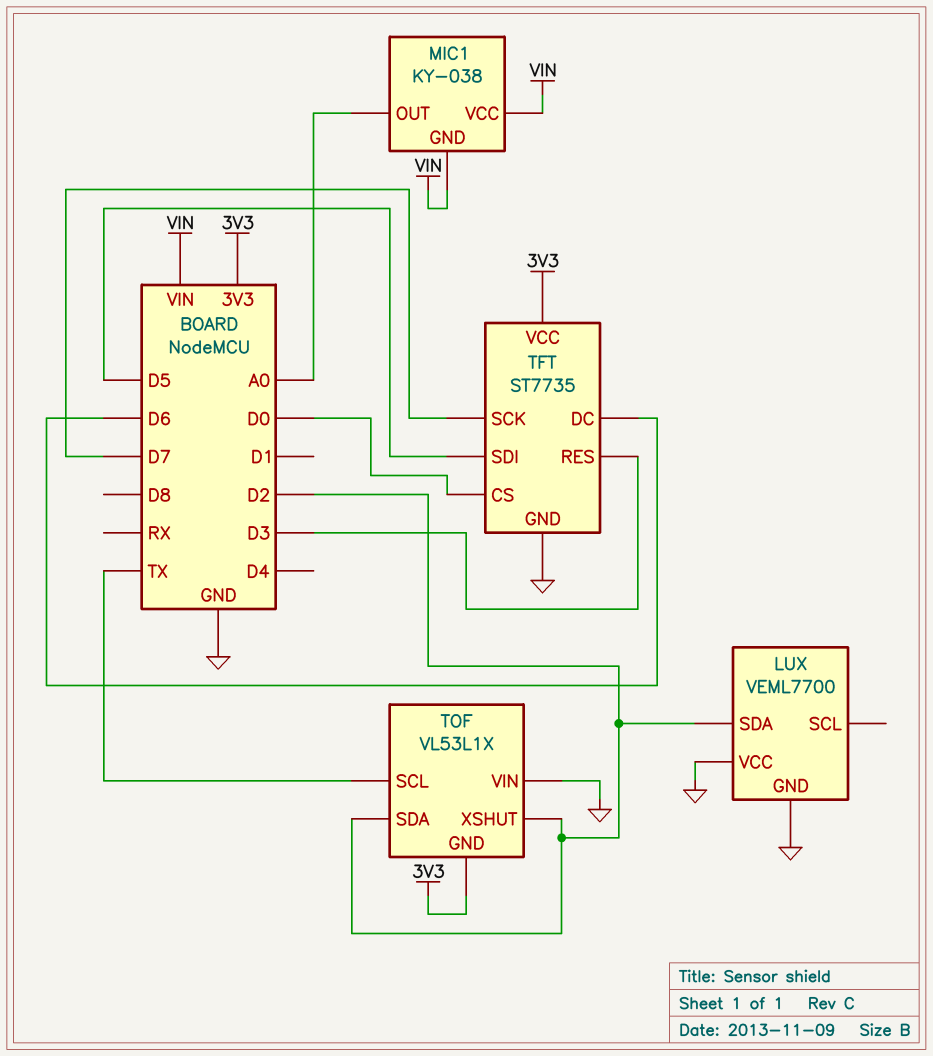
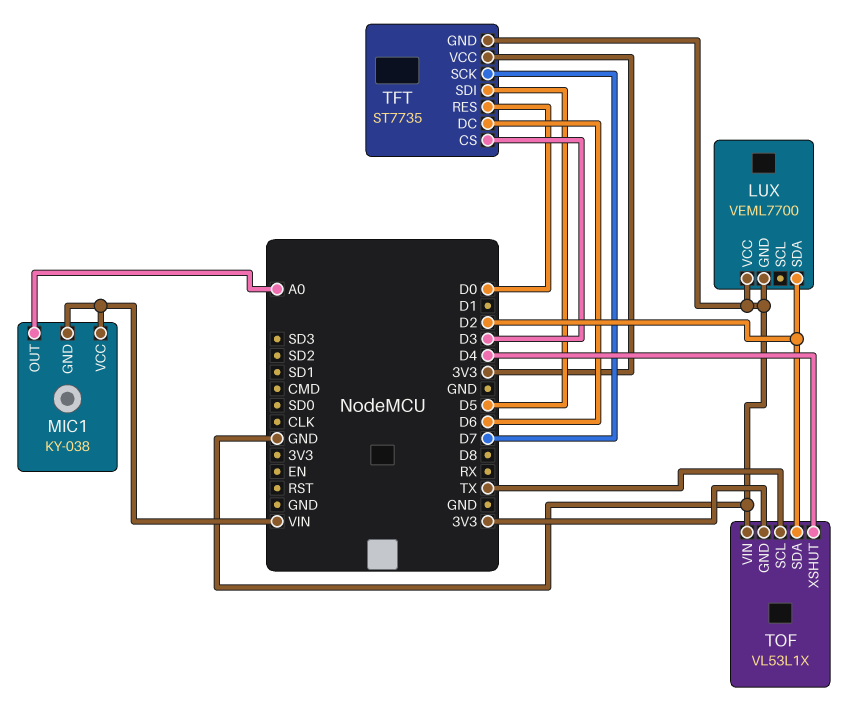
TFT pin CS: D0 -> D3
TFT pin RES: D3 -> D0
TOF pin XSHUT: D2 -> D4

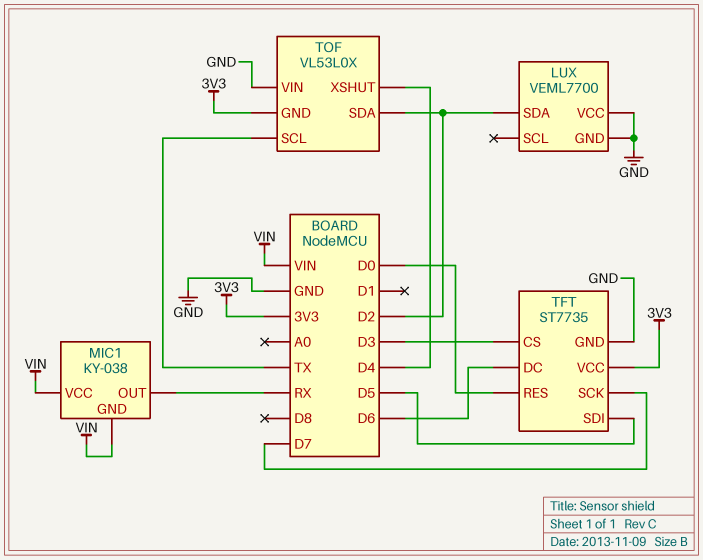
MIC1 pin OUT: A0 -> RX
TOF: VL53L1X -> VL53L0X

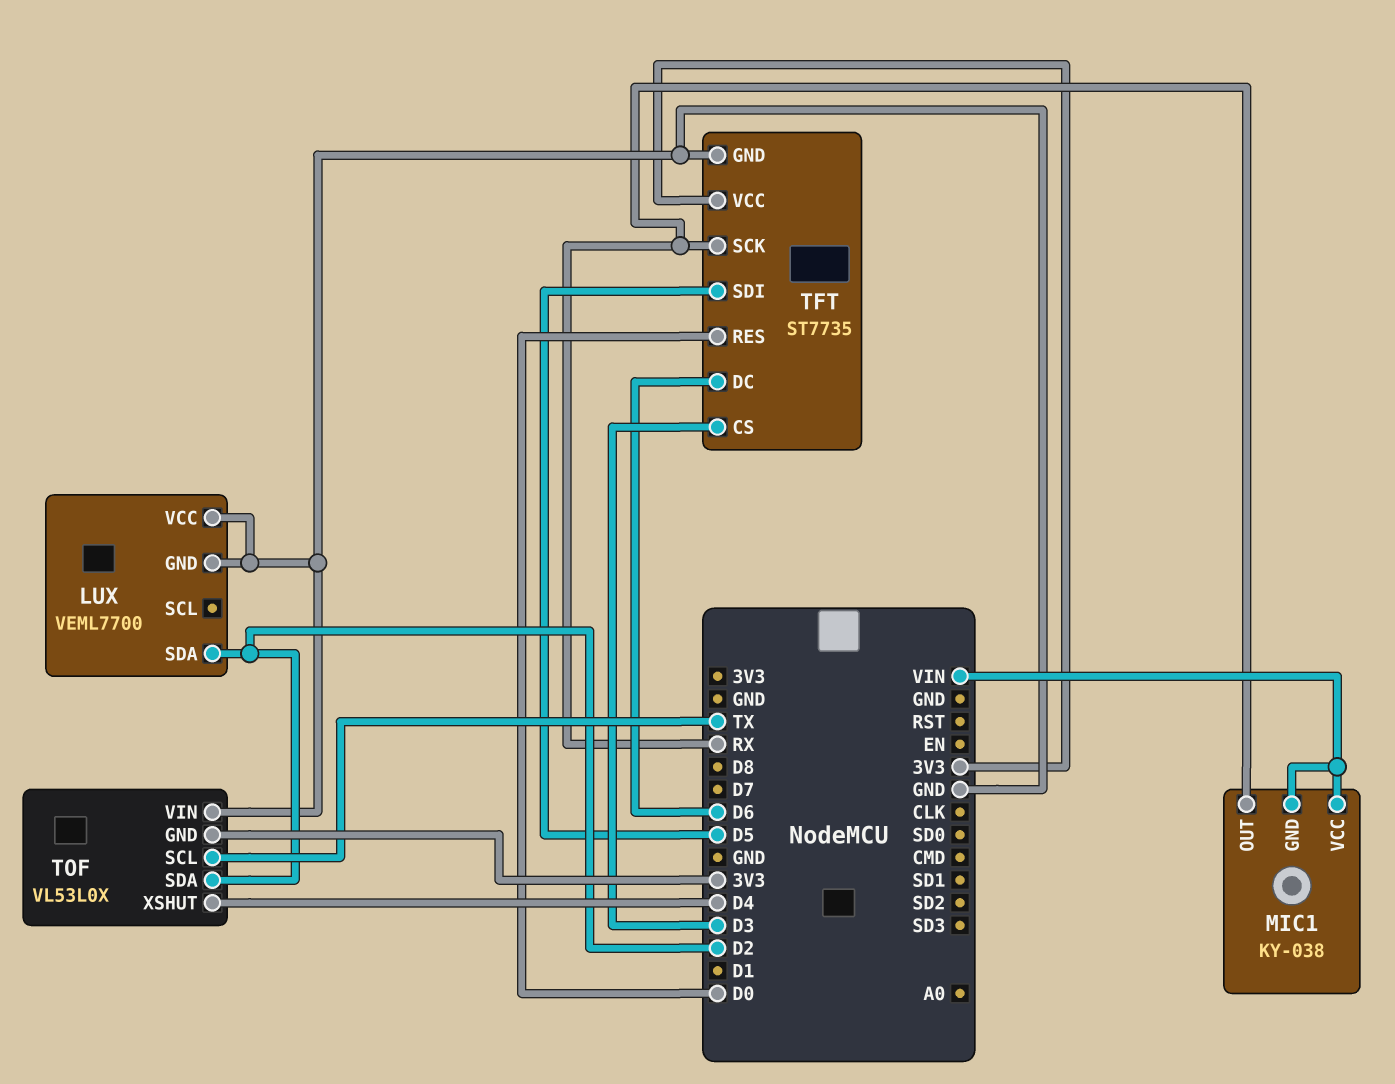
TFT pin SCK: D7 -> RX

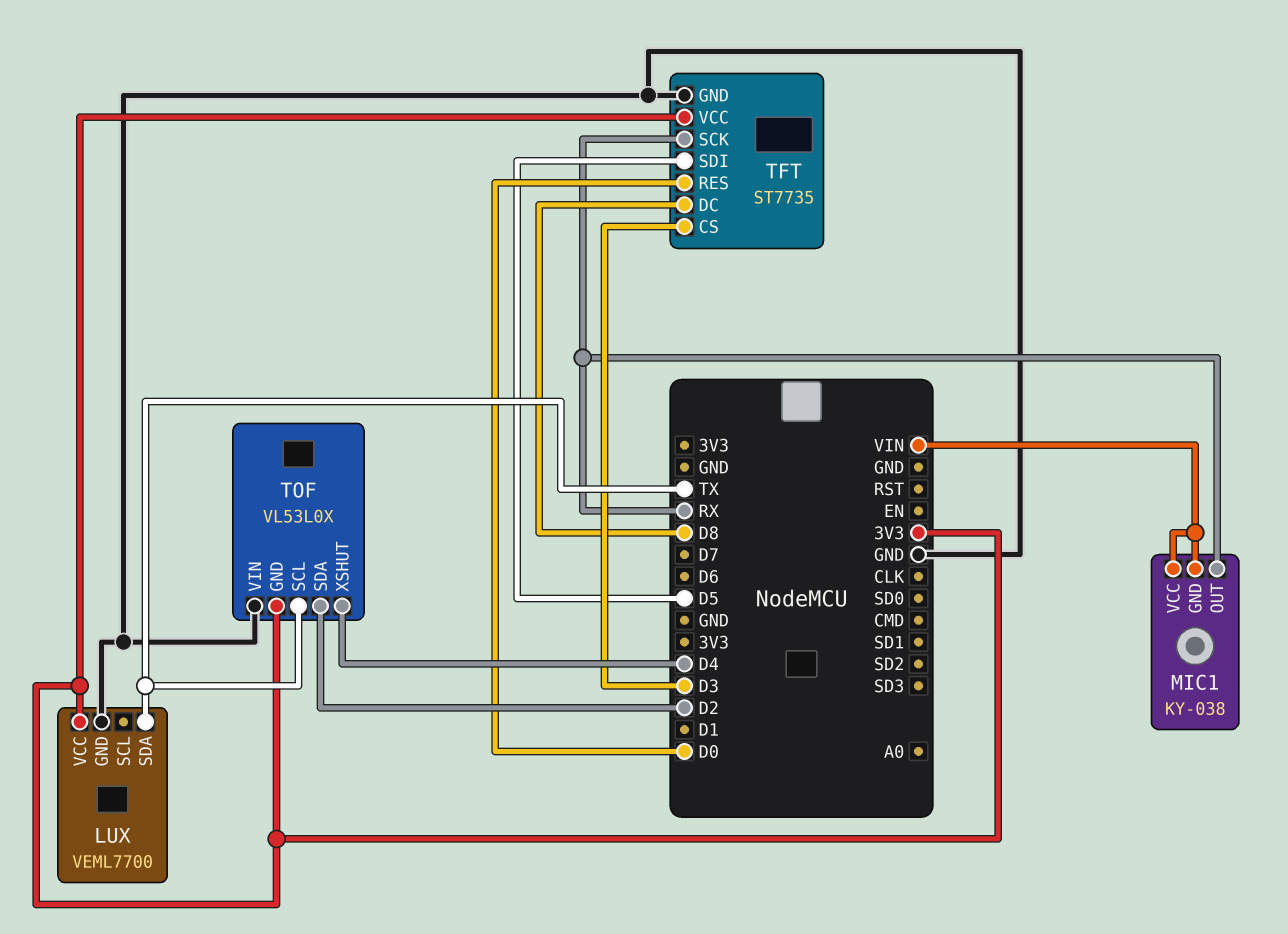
LUX pin SDA: D2 -> TX
LUX pin VCC: GND -> 3V3
TFT pin DC: D6 -> D8

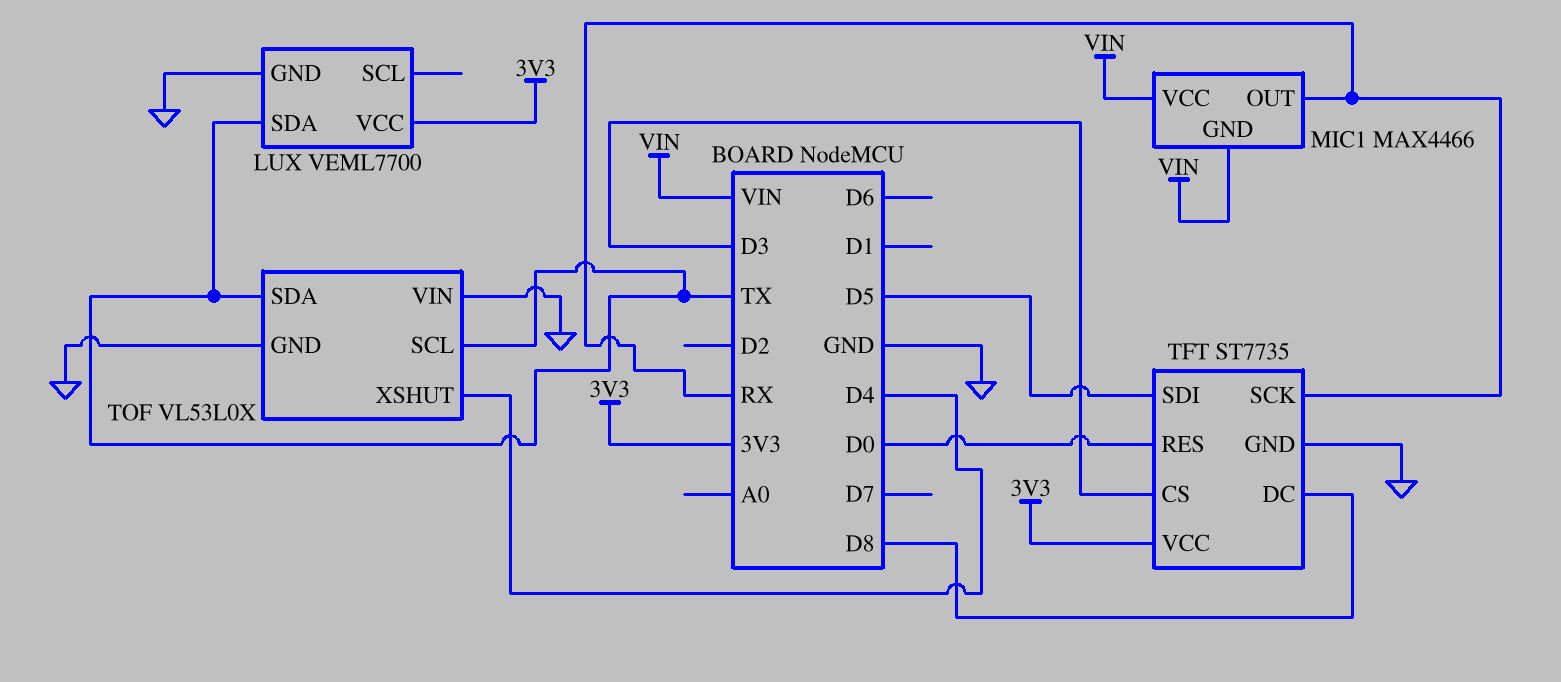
MIC1: KY-038 -> MAX4466
TOF pin GND: 3V3 -> GND
TOF pin SDA: D2 -> TX

